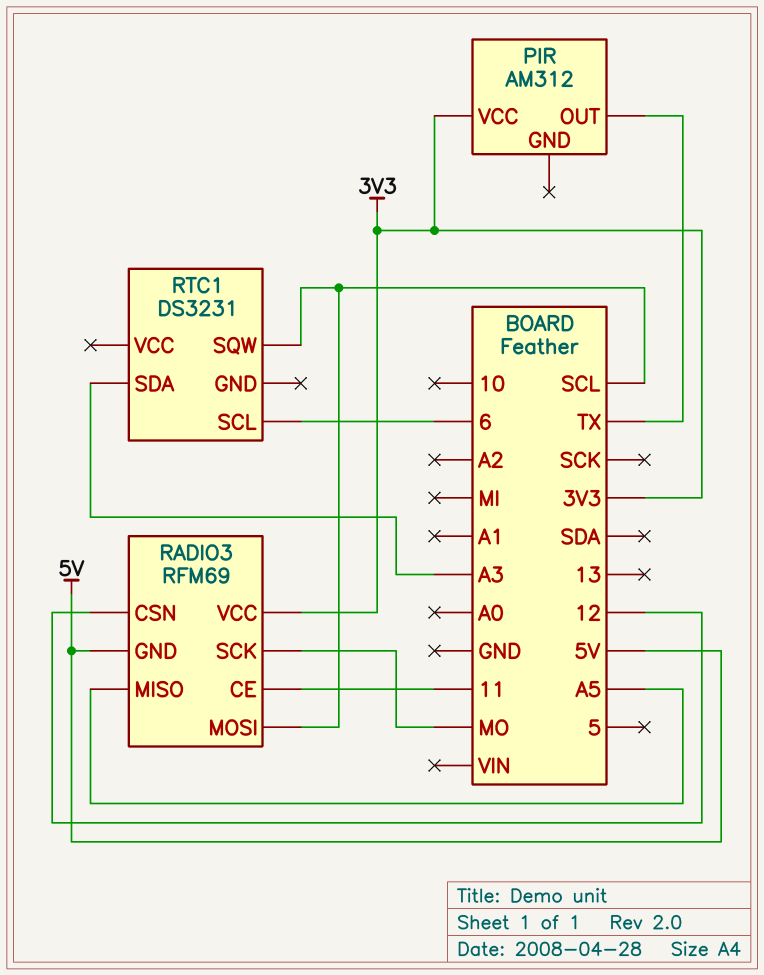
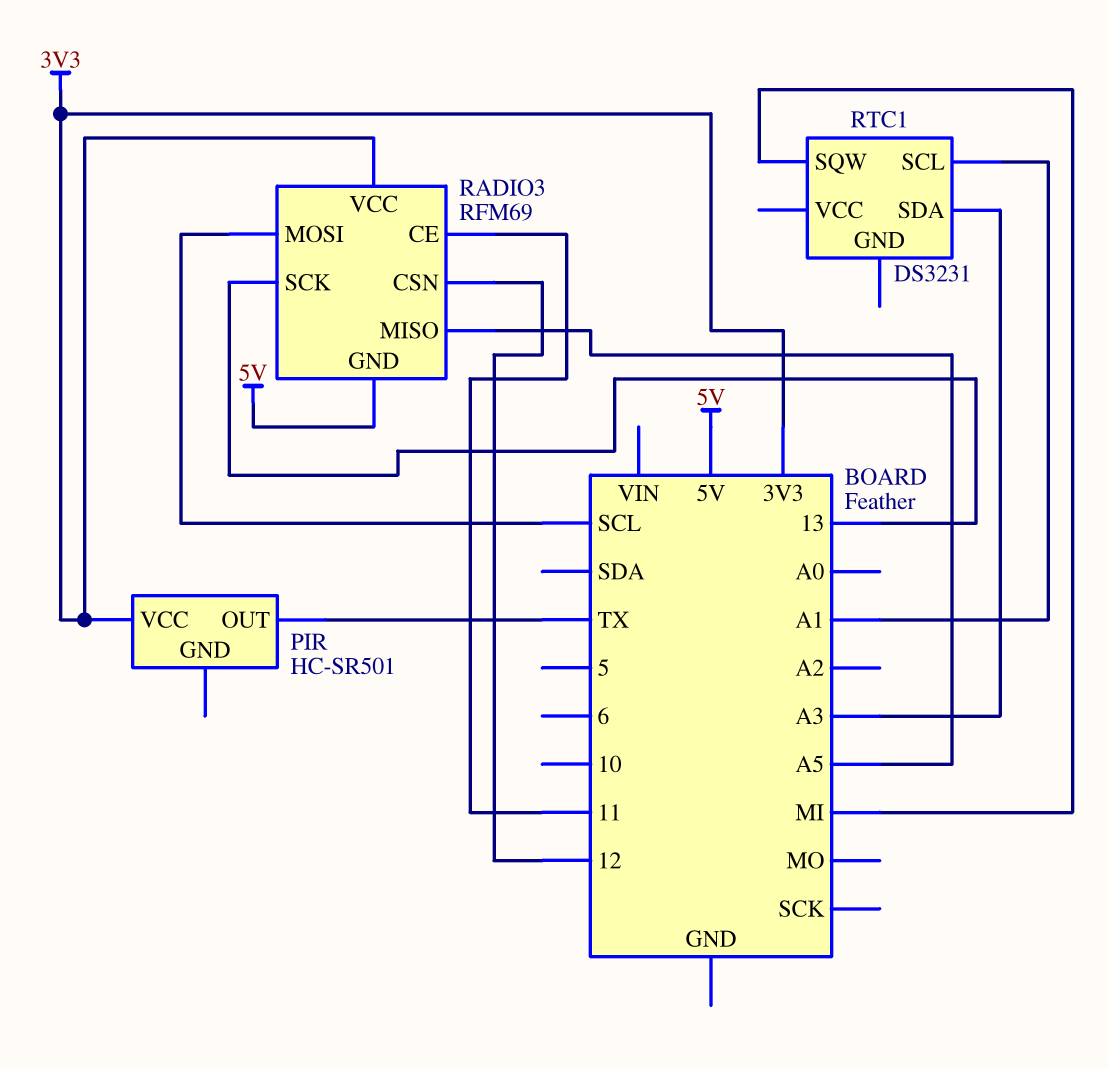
PIR: AM312 -> HC-SR501
RADIO3 pin SCK: MO -> 13
RTC1 pin SCL: 6 -> A1
RTC1 pin SQW: SCL -> MI

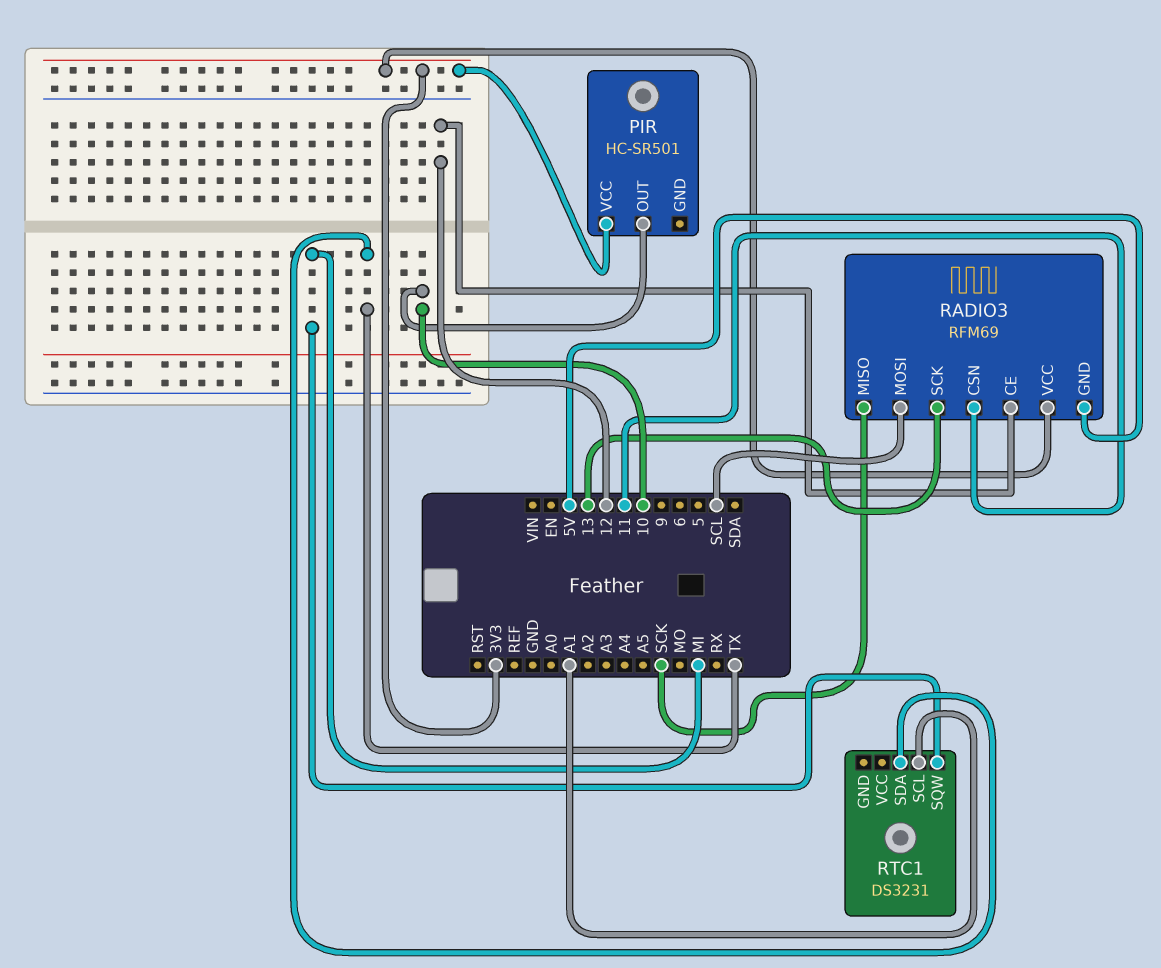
PIR pin OUT: TX -> 10
RADIO3 pin CE: 11 -> 12
RADIO3 pin CSN: 12 -> 11
RADIO3 pin MISO: A5 -> SCK
RTC1 pin SDA: A3 -> TX

